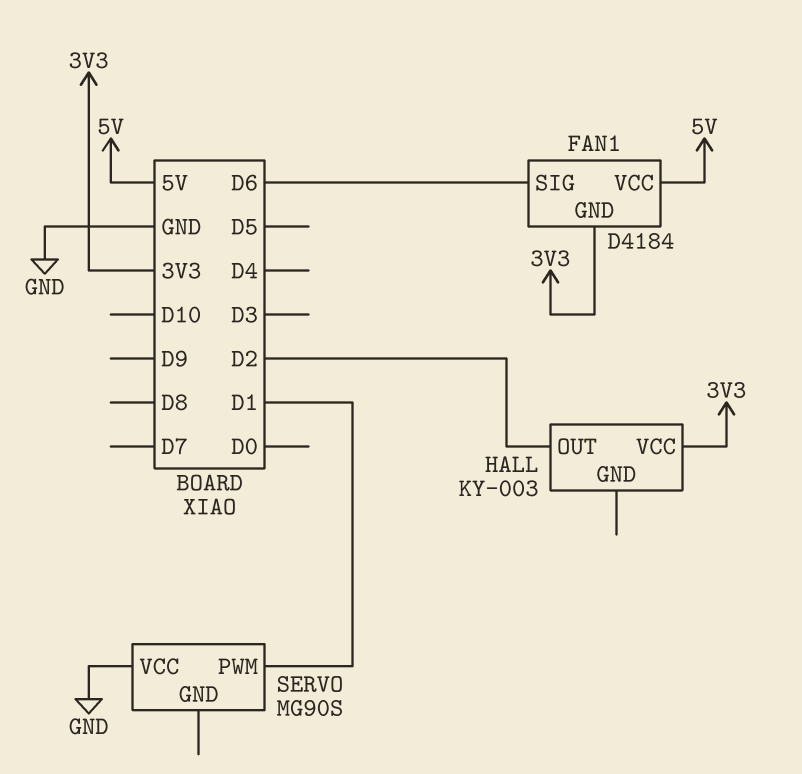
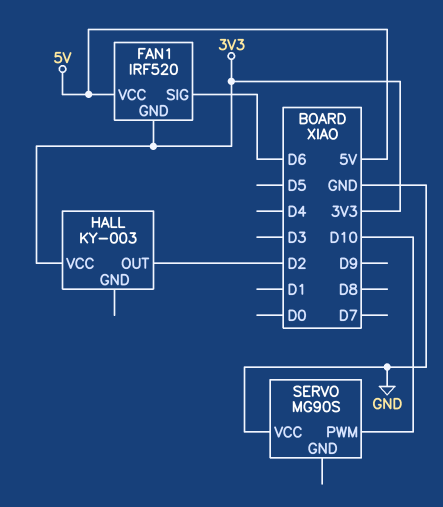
FAN1: D4184 -> IRF520
SERVO pin PWM: D1 -> D10

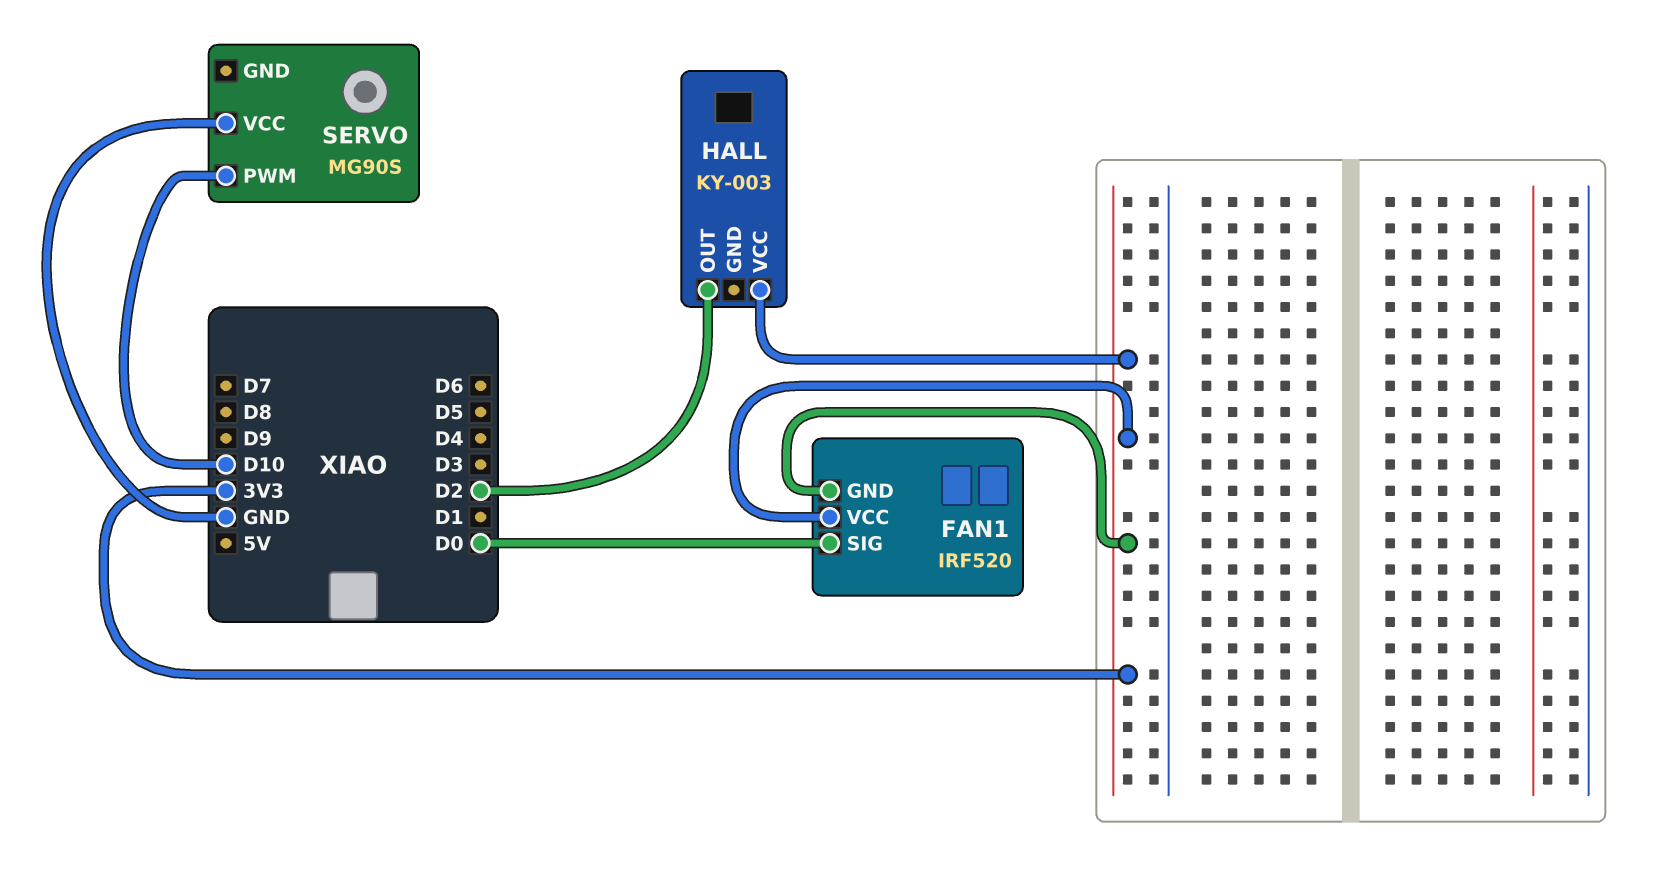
FAN1 pin SIG: D6 -> D0
FAN1 pin VCC: 5V -> 3V3

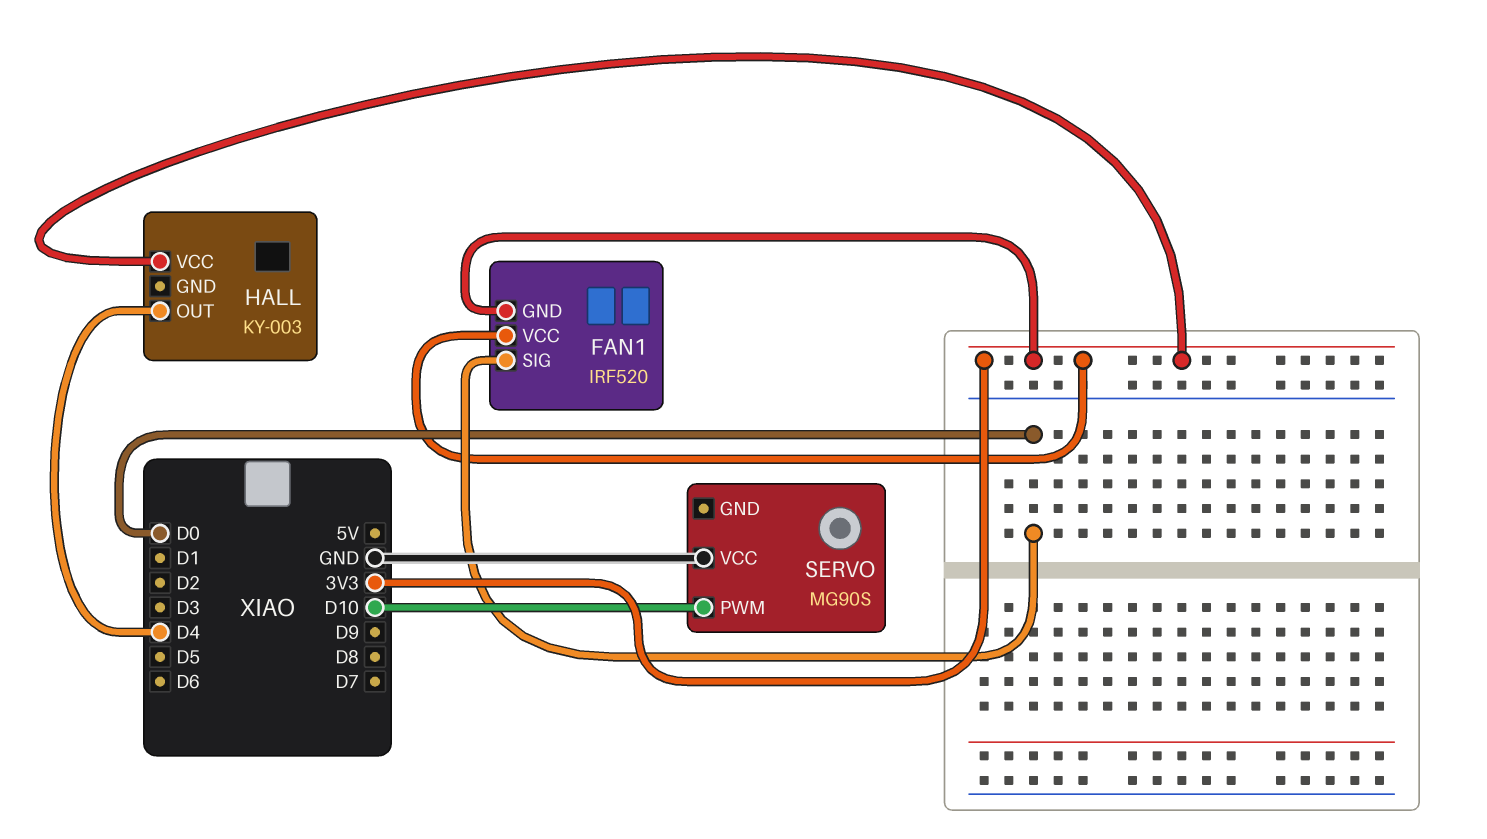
HALL pin OUT: D2 -> D4

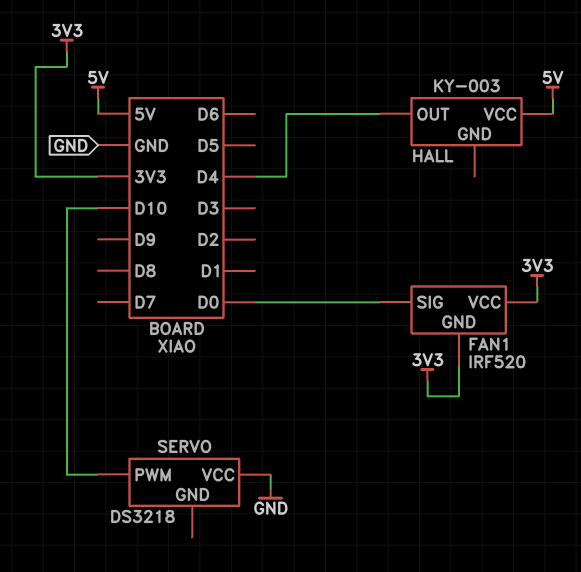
HALL pin VCC: 3V3 -> 5V
SERVO: MG90S -> DS3218

